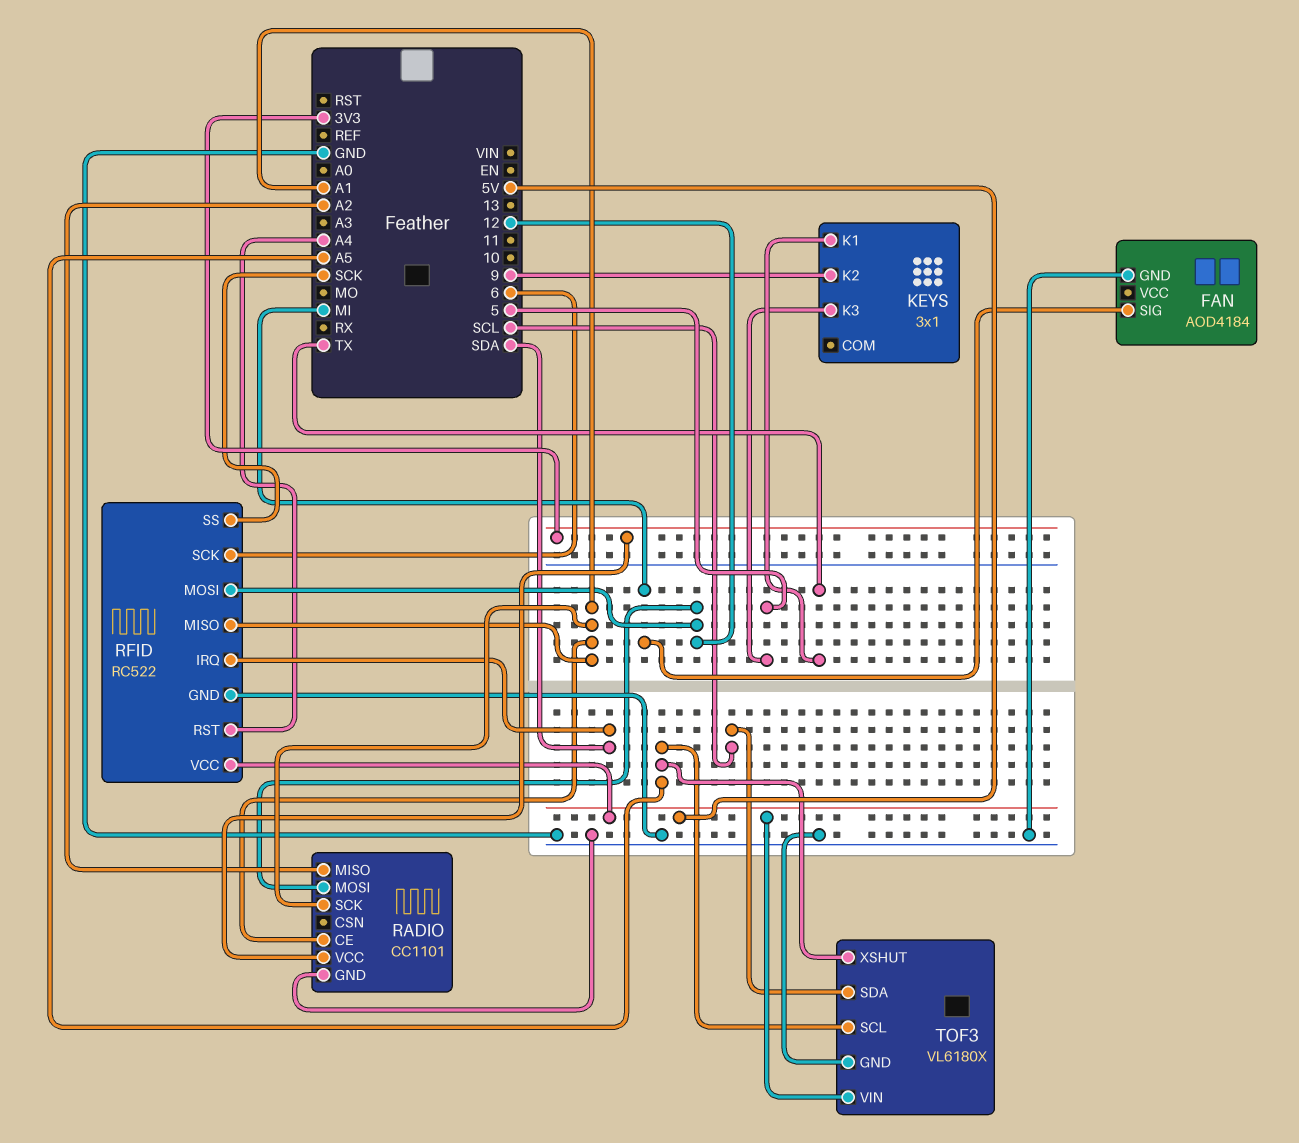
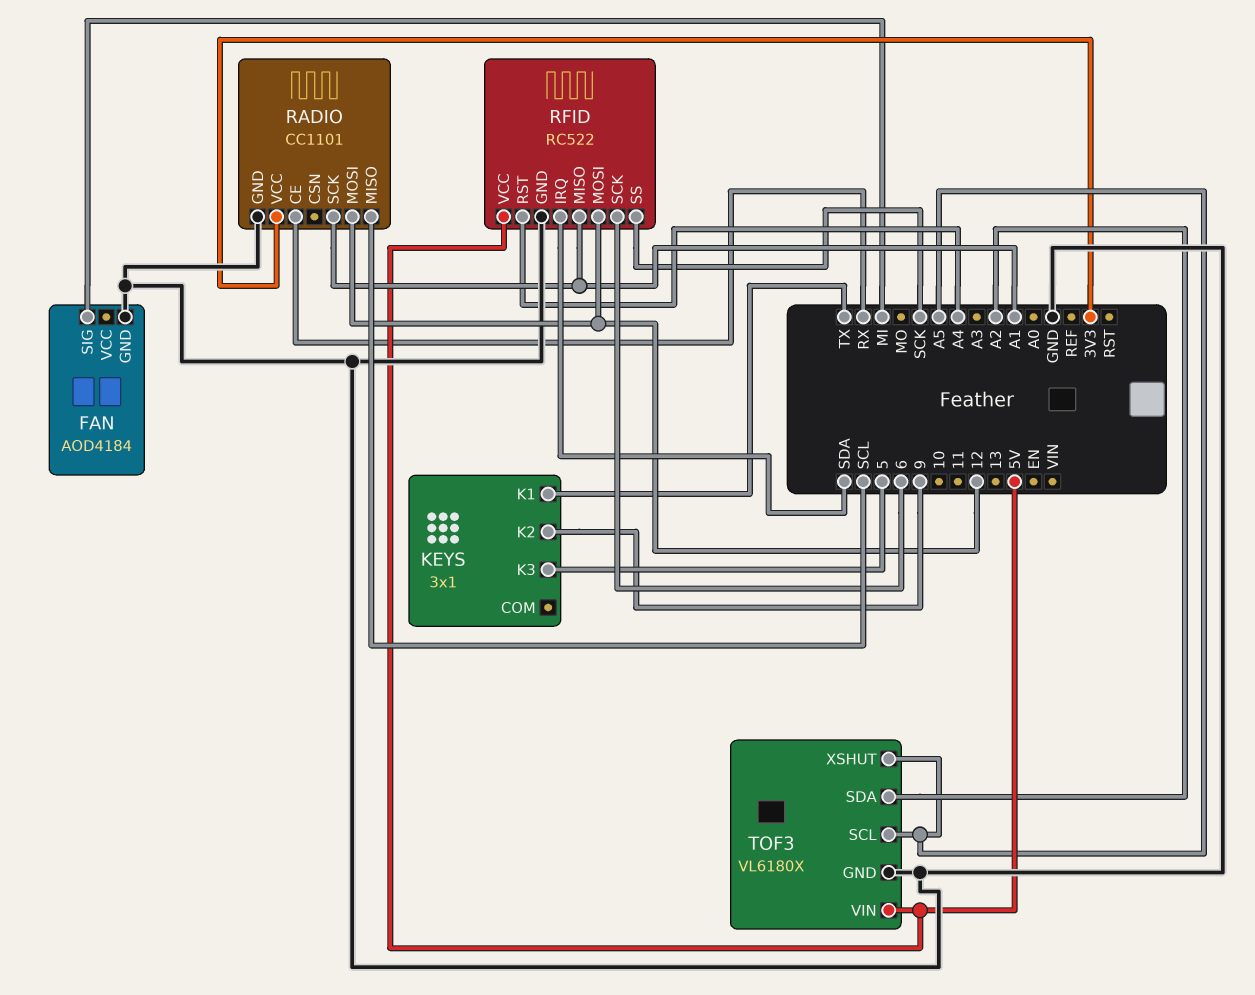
RADIO pin CE: A1 -> RX
RADIO pin MISO: A2 -> SCL
TOF3 pin SDA: SCL -> A2

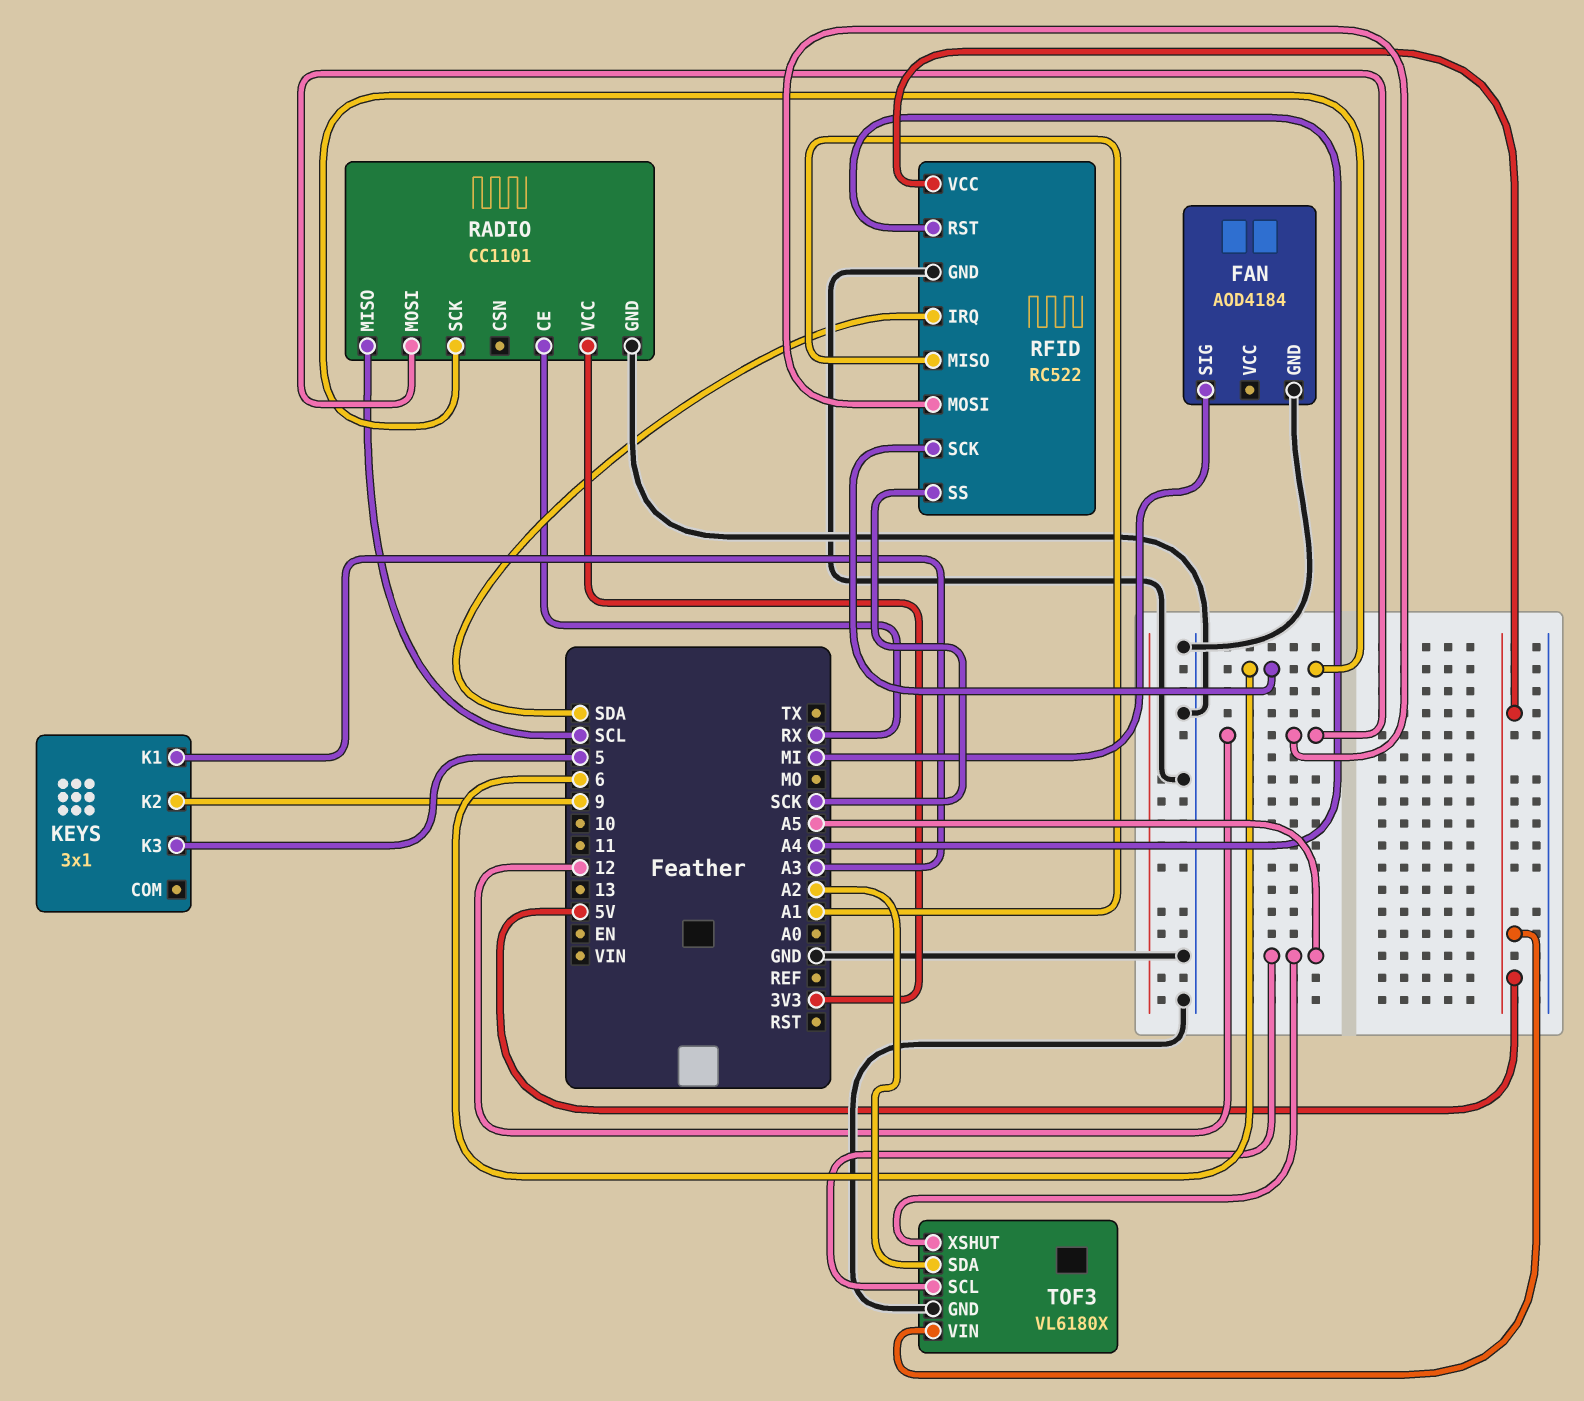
KEYS pin K1: TX -> A3
RADIO pin SCK: A1 -> 6

